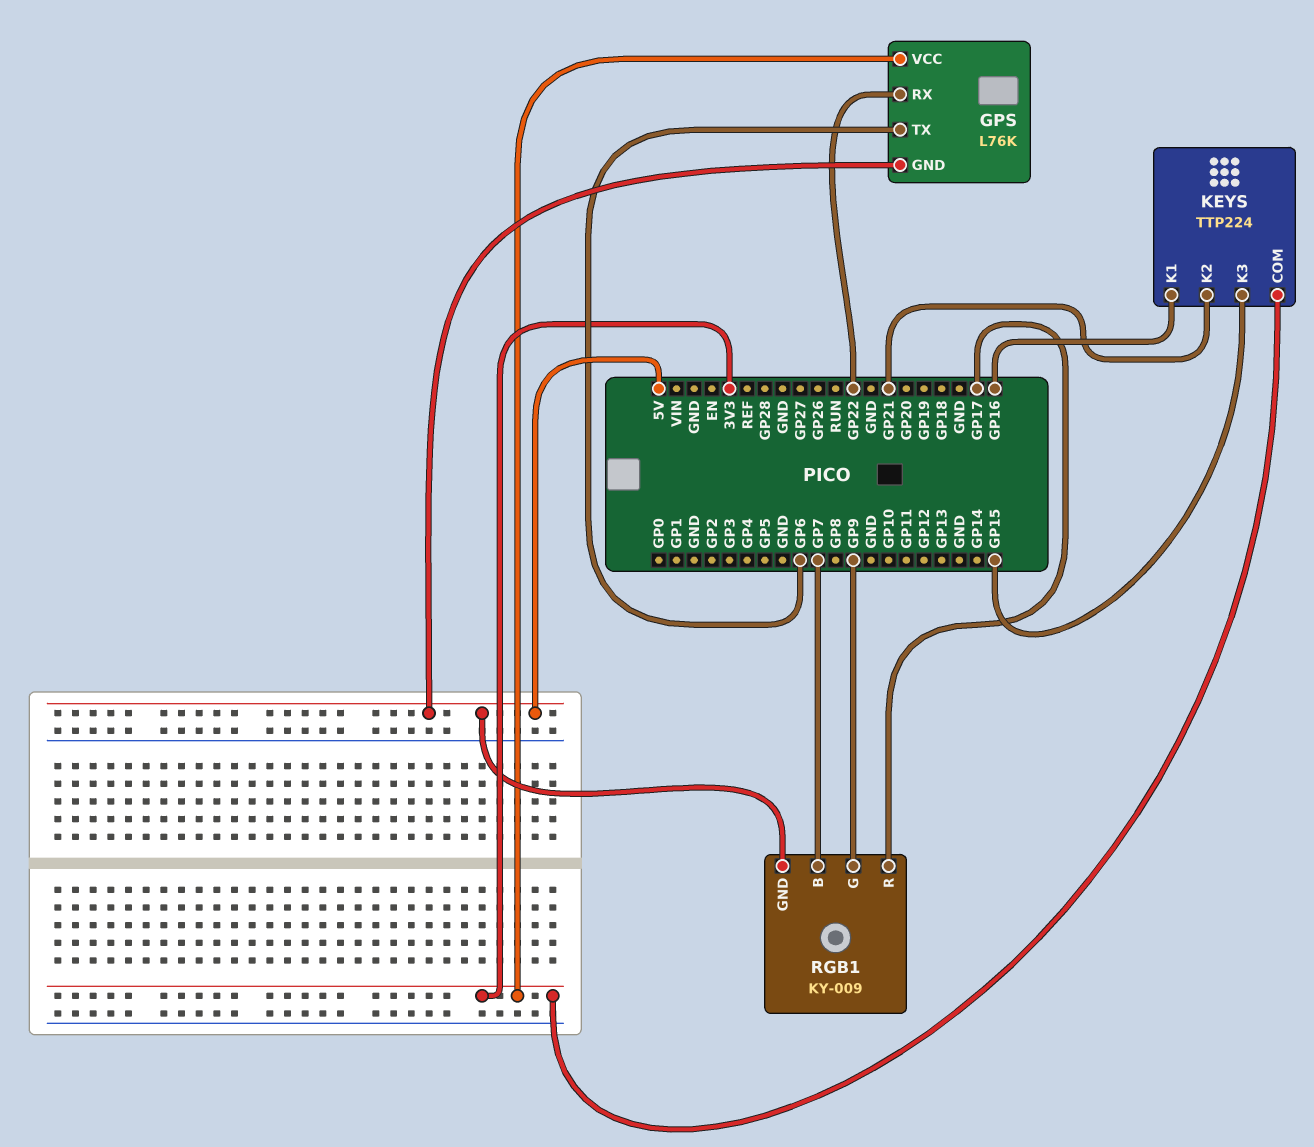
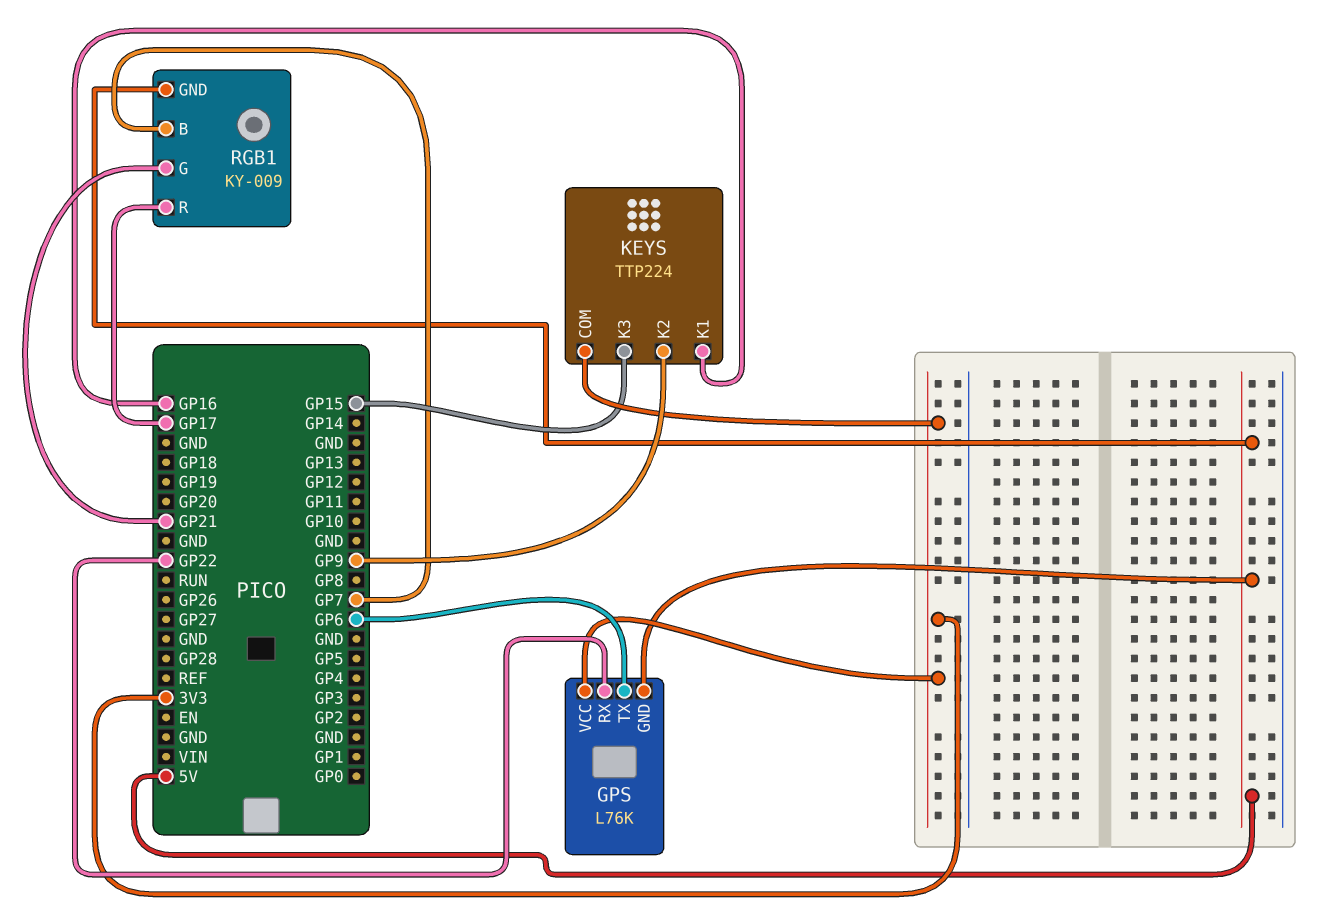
KEYS pin K2: GP21 -> GP9
RGB1 pin G: GP9 -> GP21

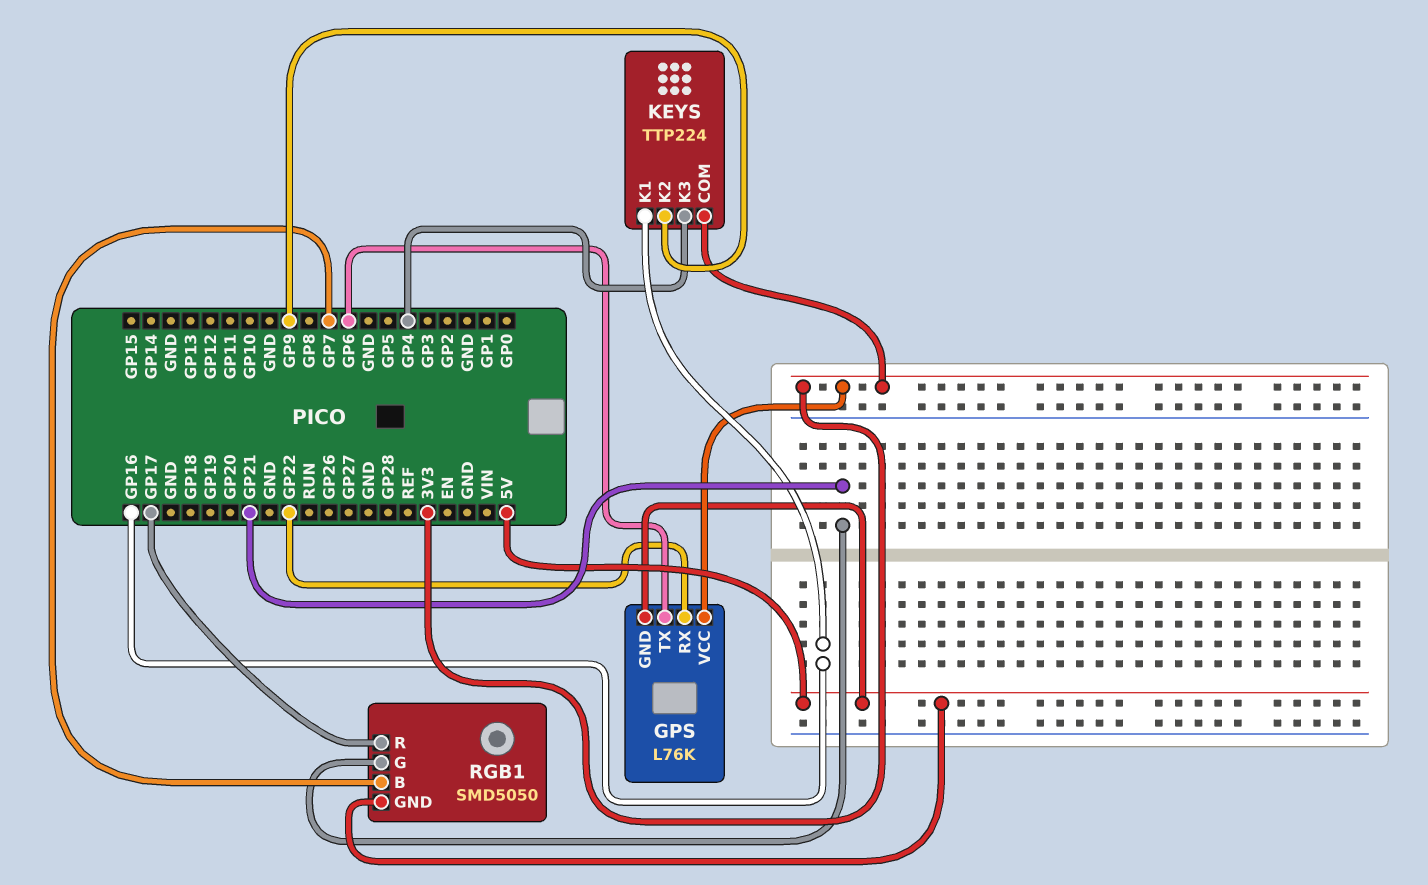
KEYS pin K3: GP15 -> GP4
RGB1: KY-009 -> SMD5050

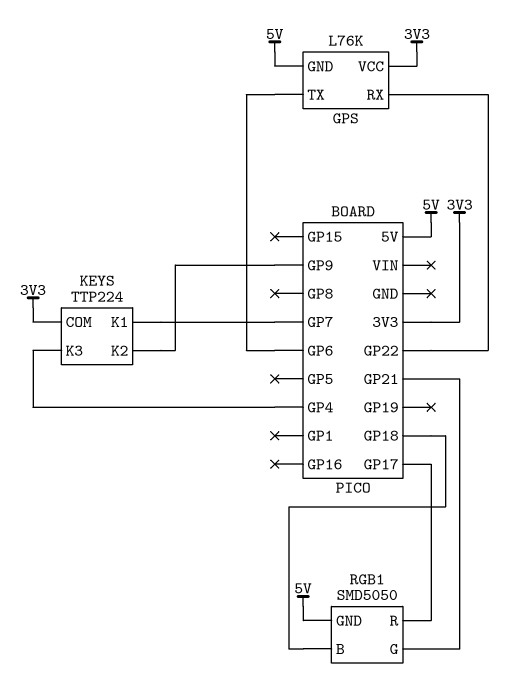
KEYS pin K1: GP16 -> GP7
RGB1 pin B: GP7 -> GP18

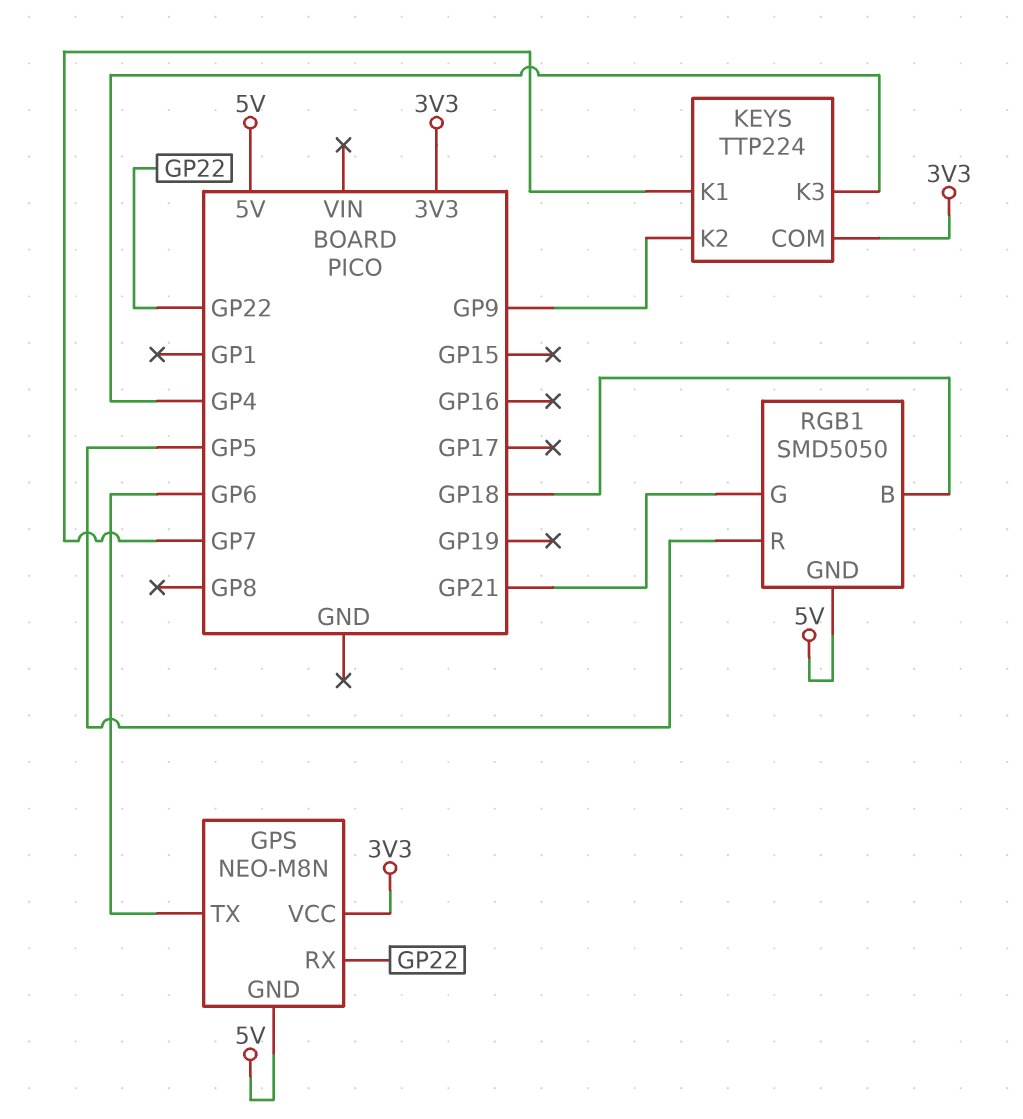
GPS: L76K -> NEO-M8N
RGB1 pin R: GP17 -> GP5

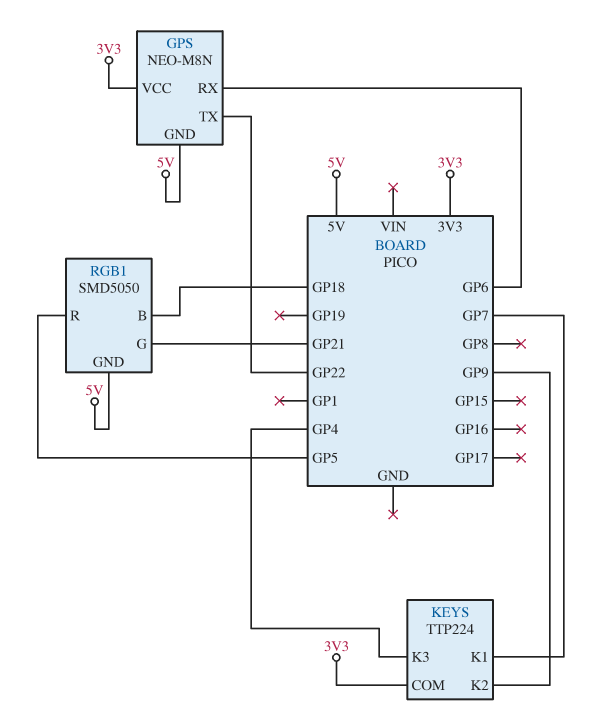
GPS pin RX: GP22 -> GP6
GPS pin TX: GP6 -> GP22

